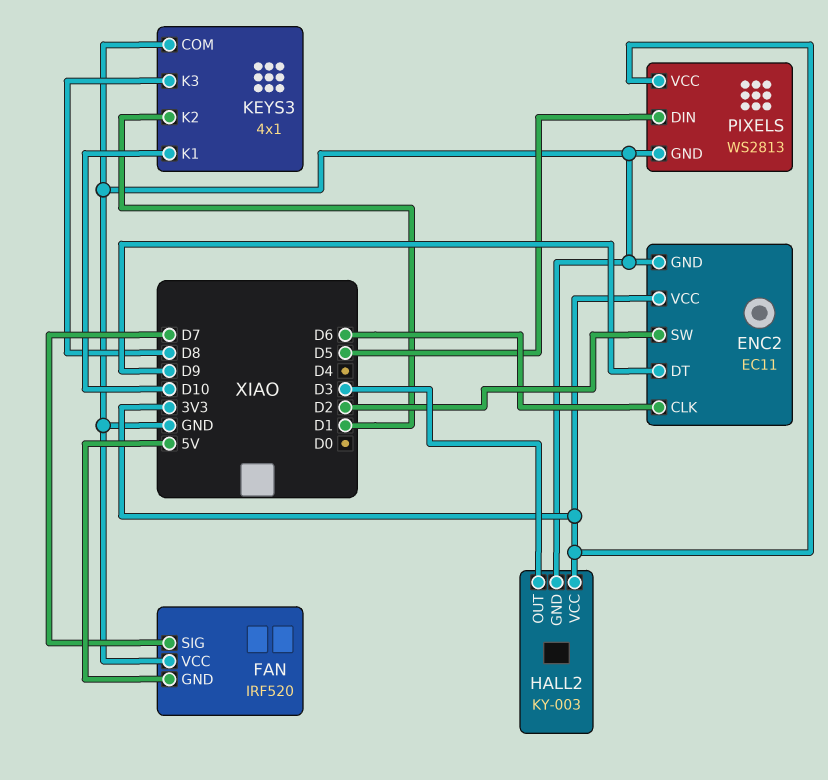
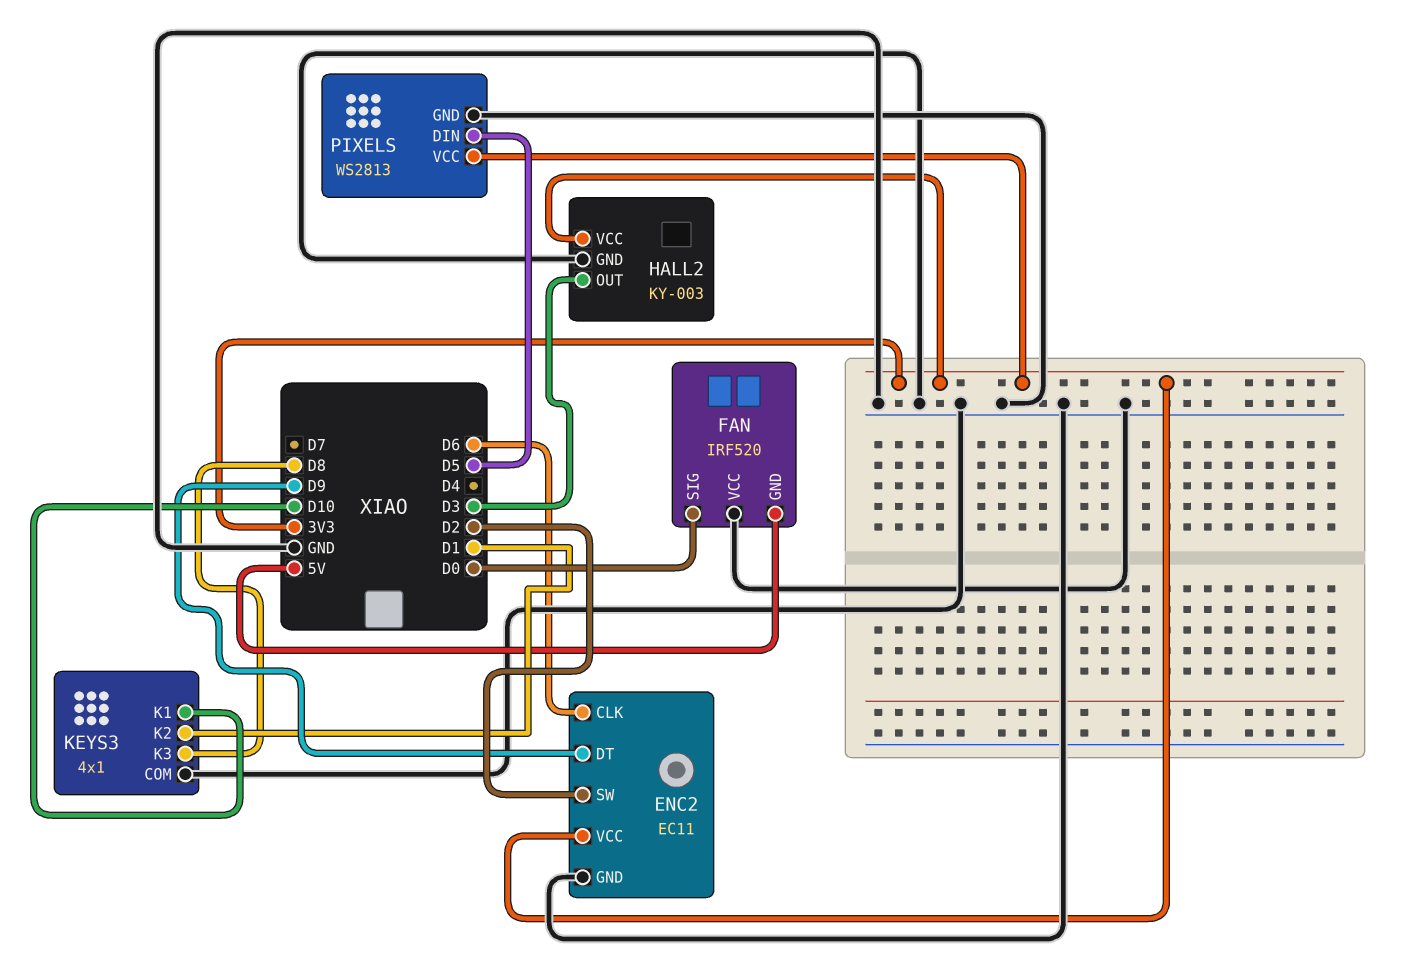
FAN pin SIG: D7 -> D0

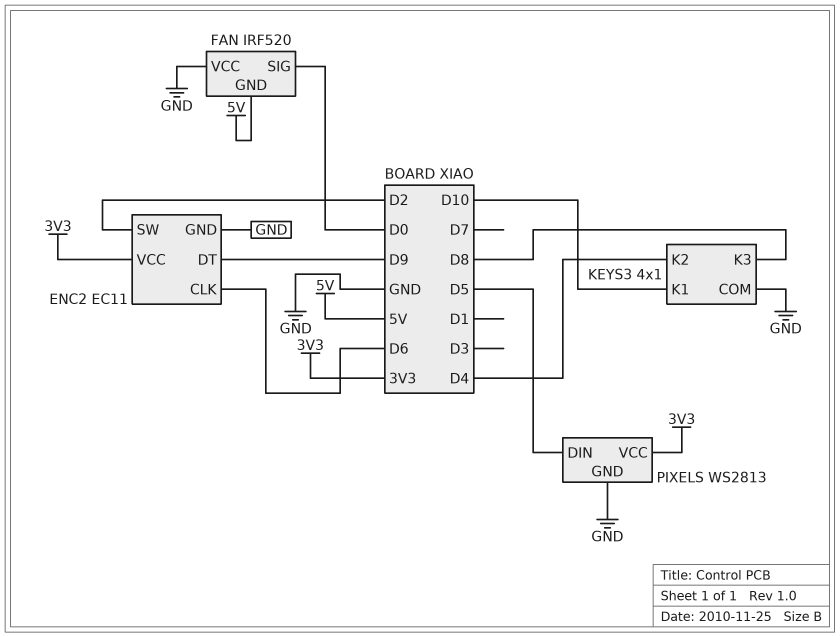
HALL2: KY-003 -> none
HALL2 pin GND: GND -> none
HALL2 pin OUT: D3 -> none
HALL2 pin VCC: 3V3 -> none
KEYS3 pin K2: D1 -> D4

